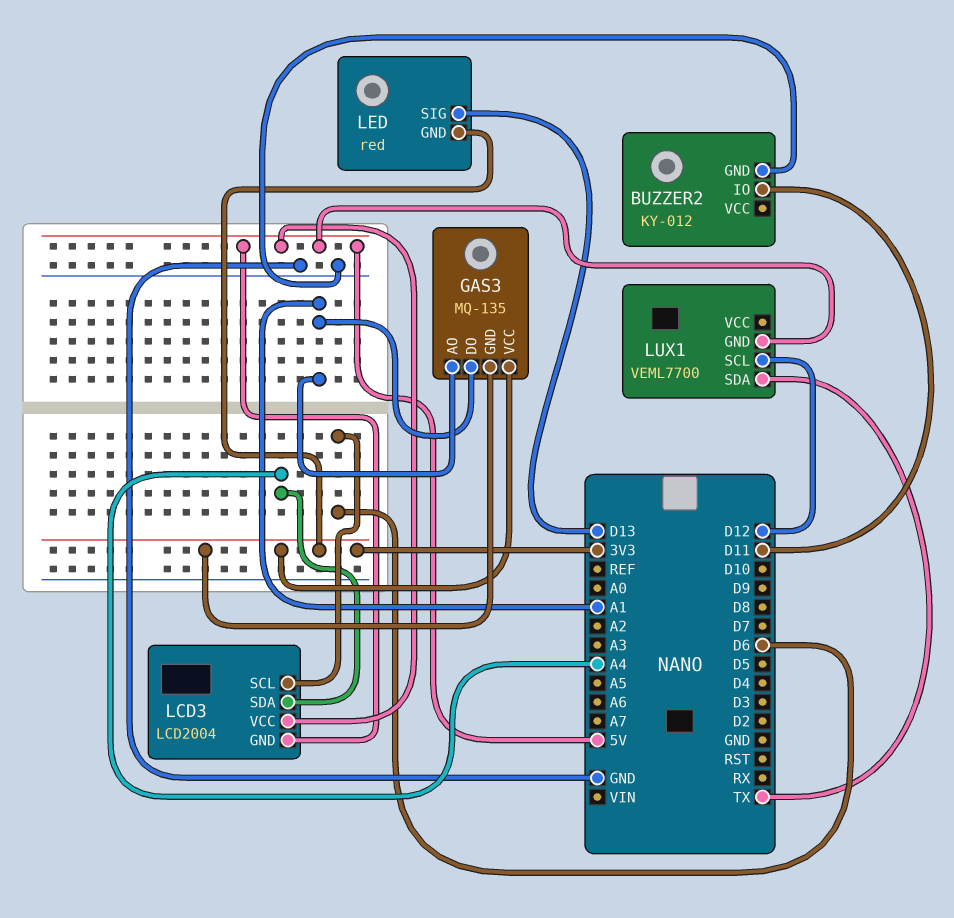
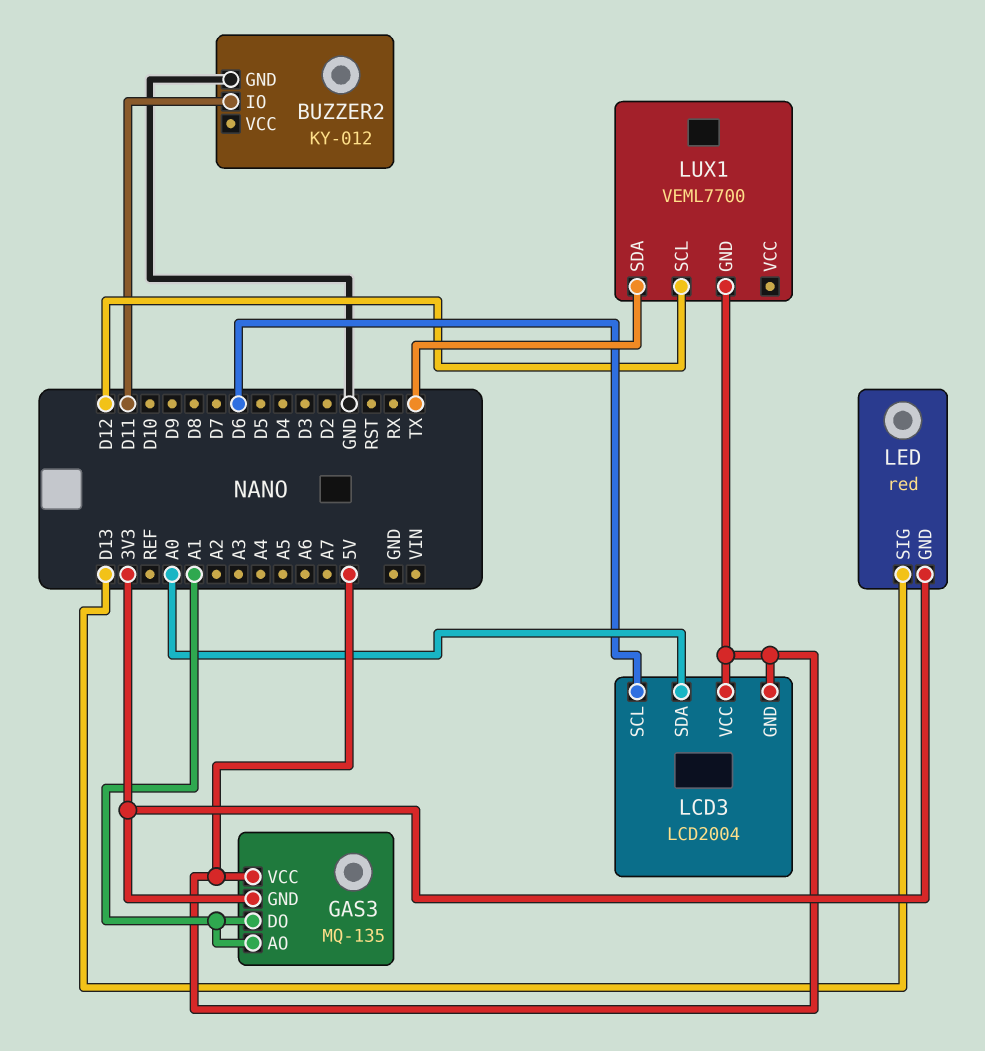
GAS3 pin VCC: 3V3 -> 5V
LCD3 pin SDA: A4 -> A0

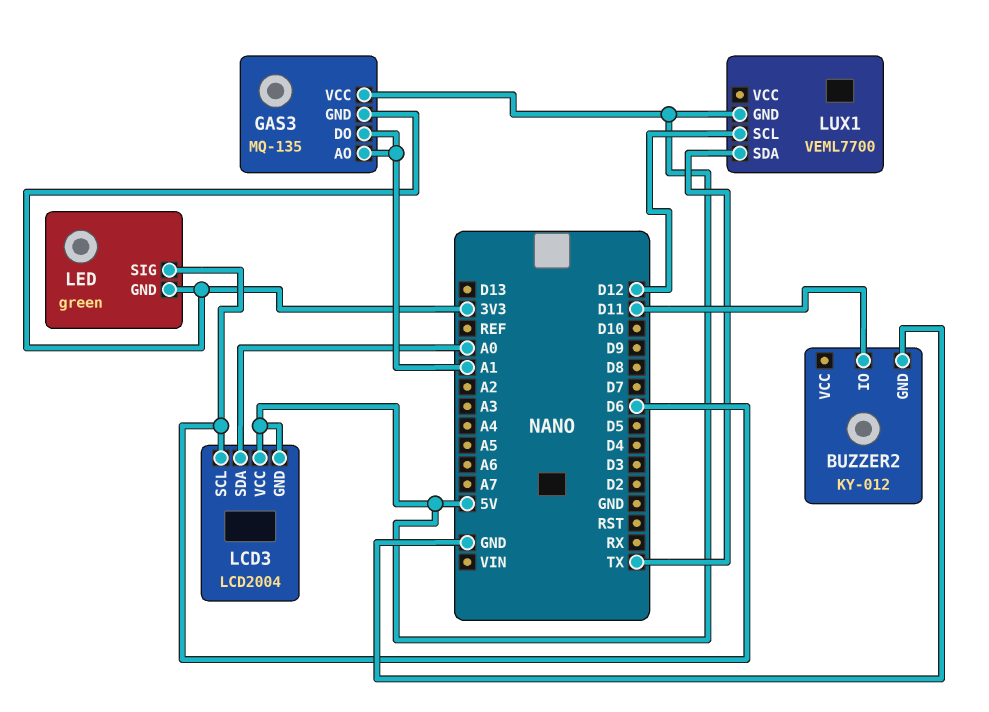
LED: red -> green
LED pin SIG: D13 -> D6

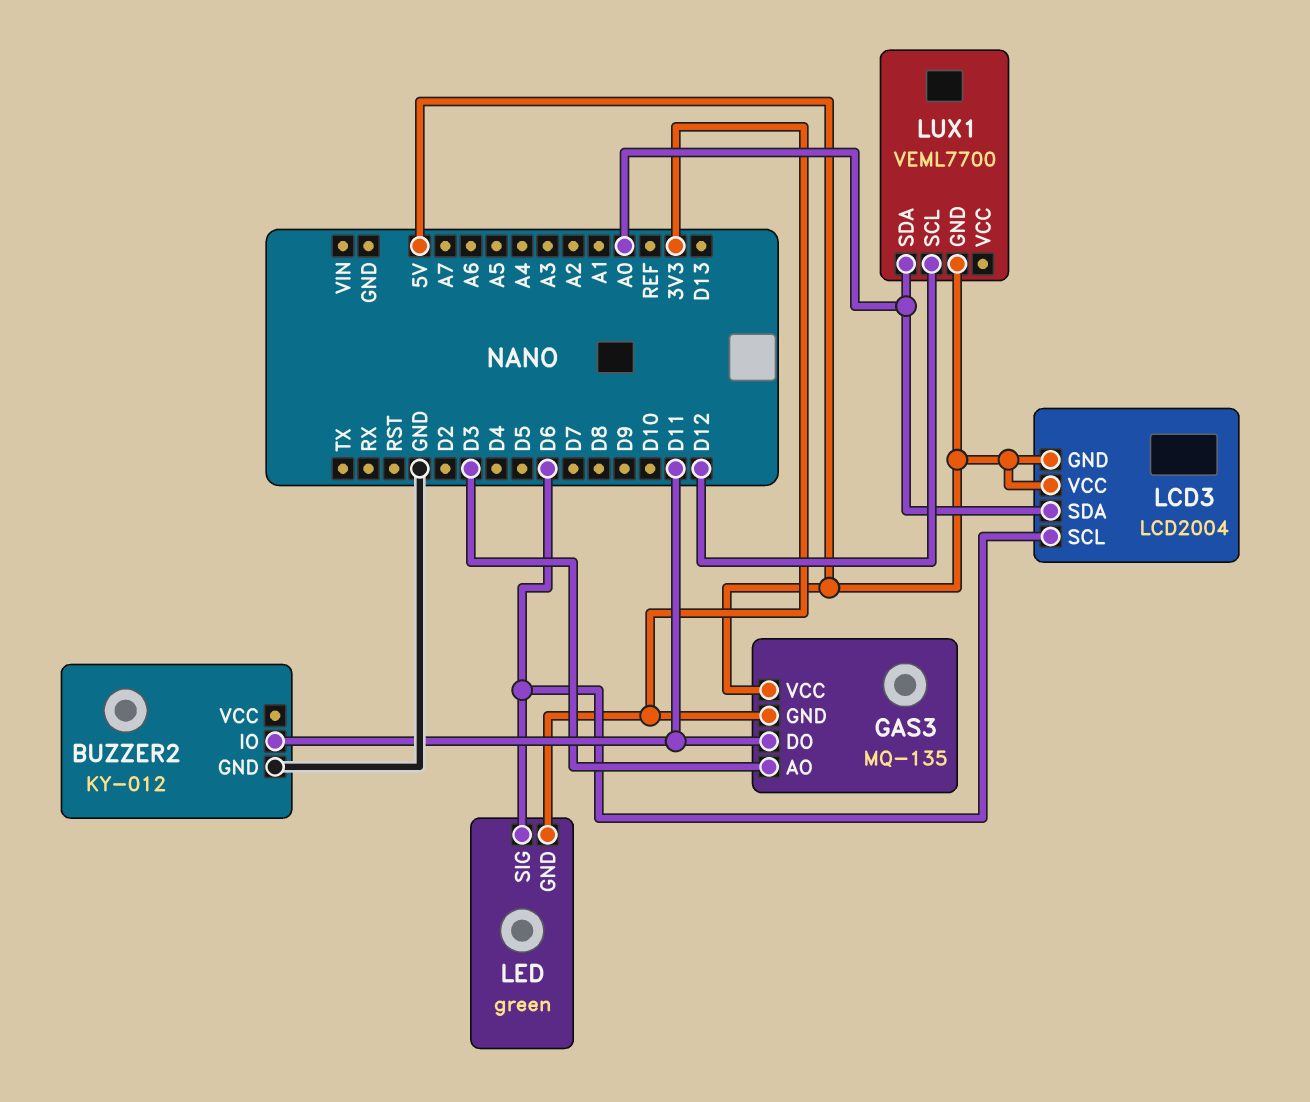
GAS3 pin AO: A1 -> D3
GAS3 pin DO: A1 -> D11
LUX1 pin SDA: TX -> A0

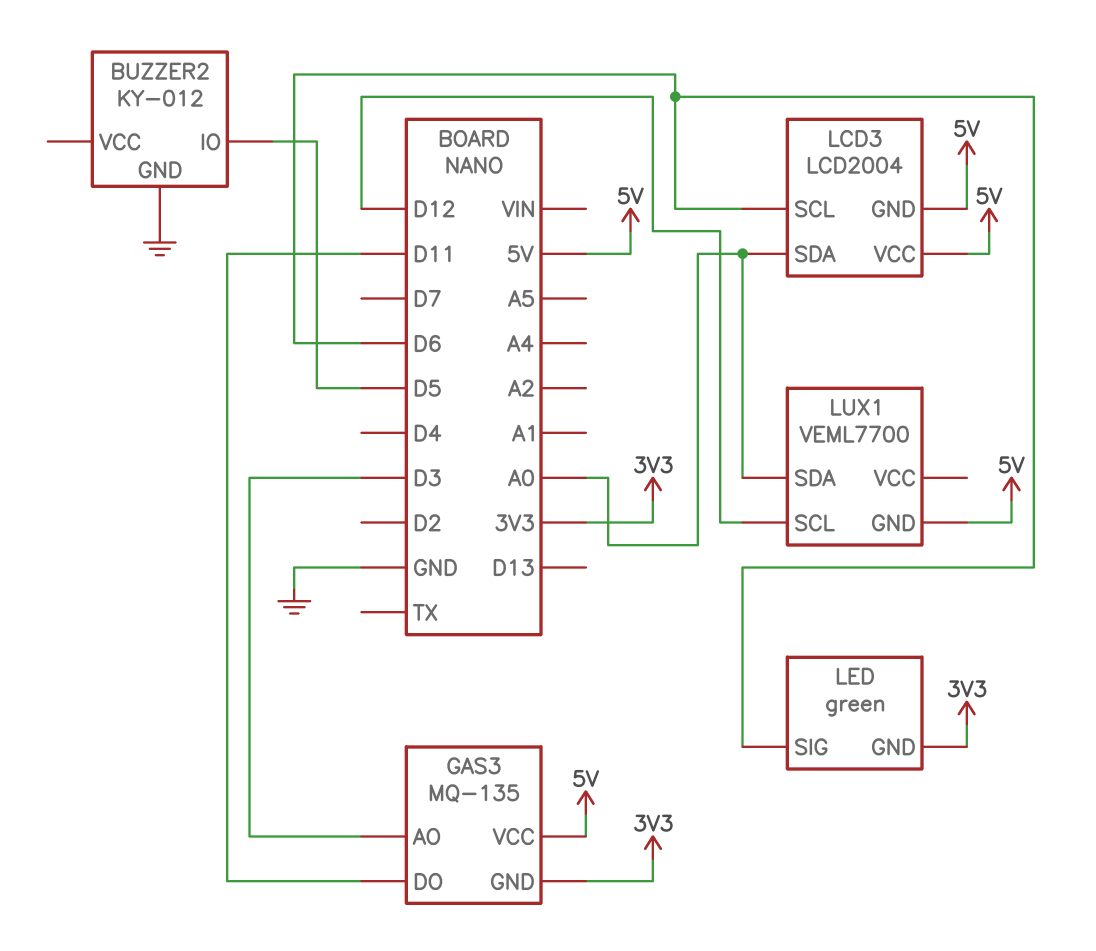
BUZZER2 pin IO: D11 -> D5

